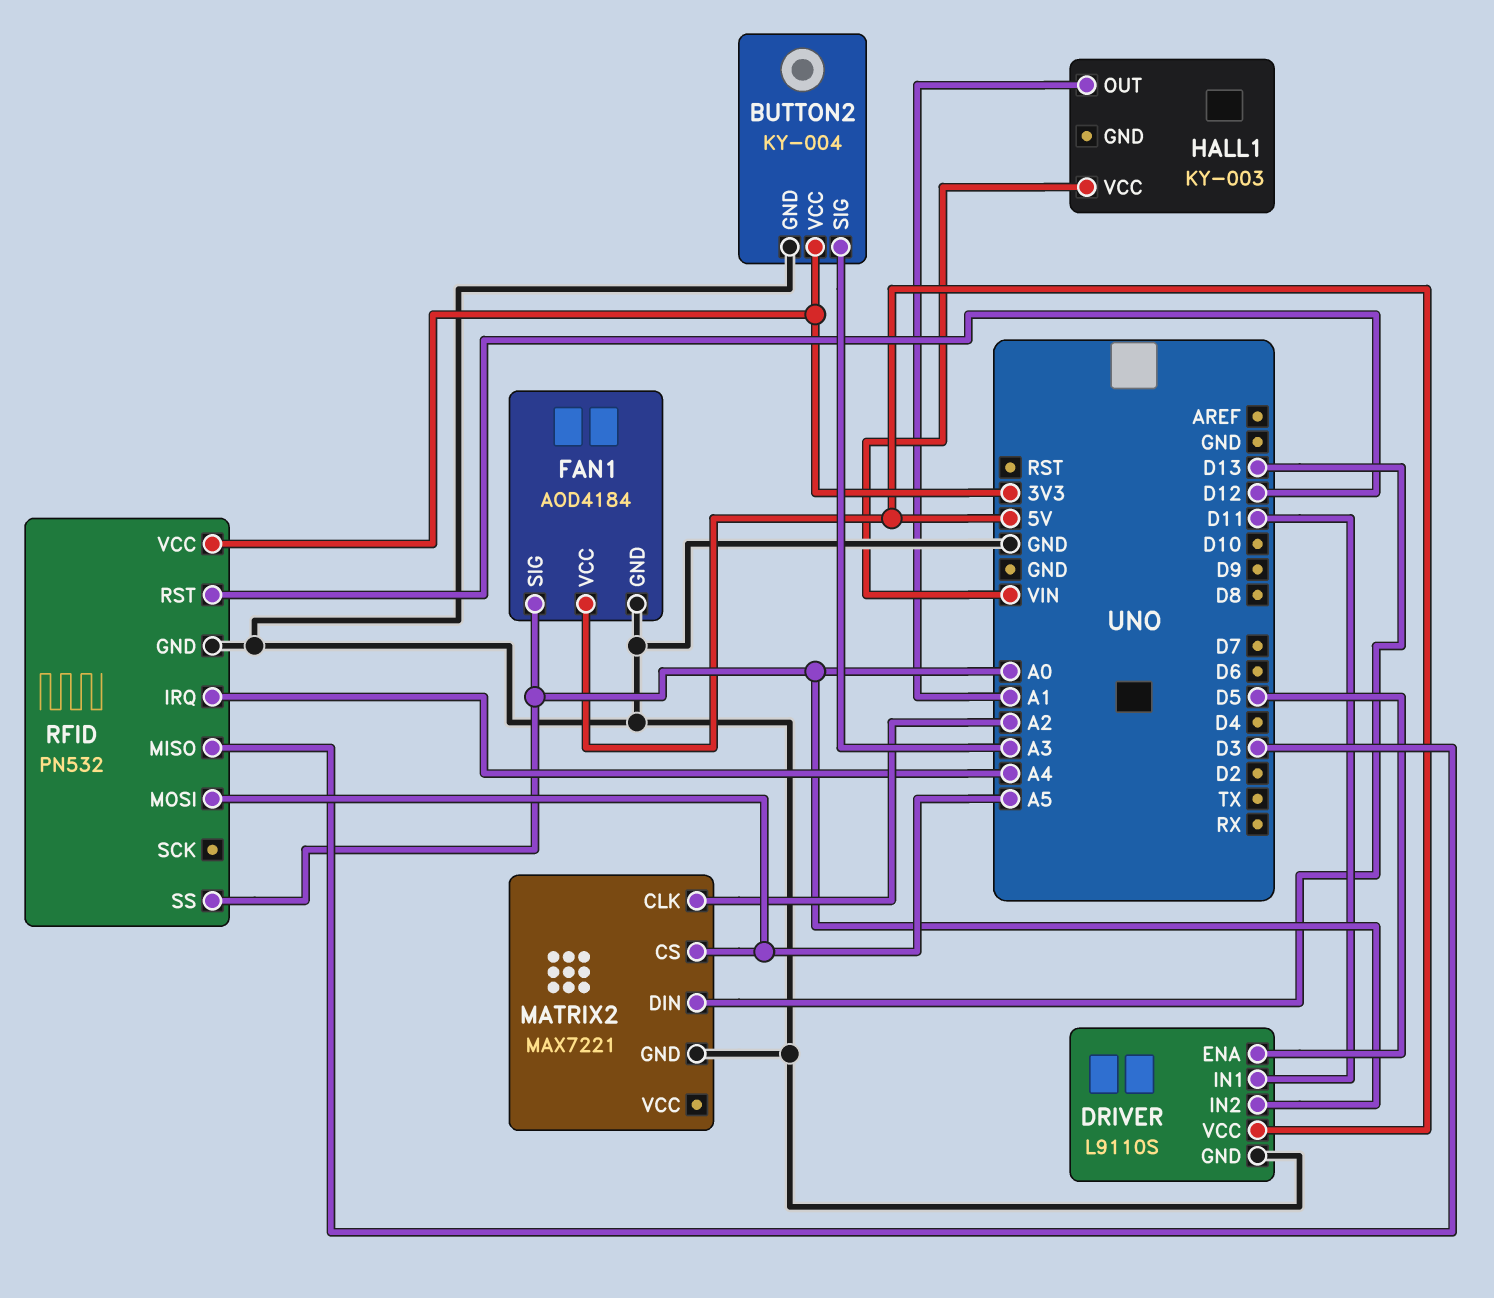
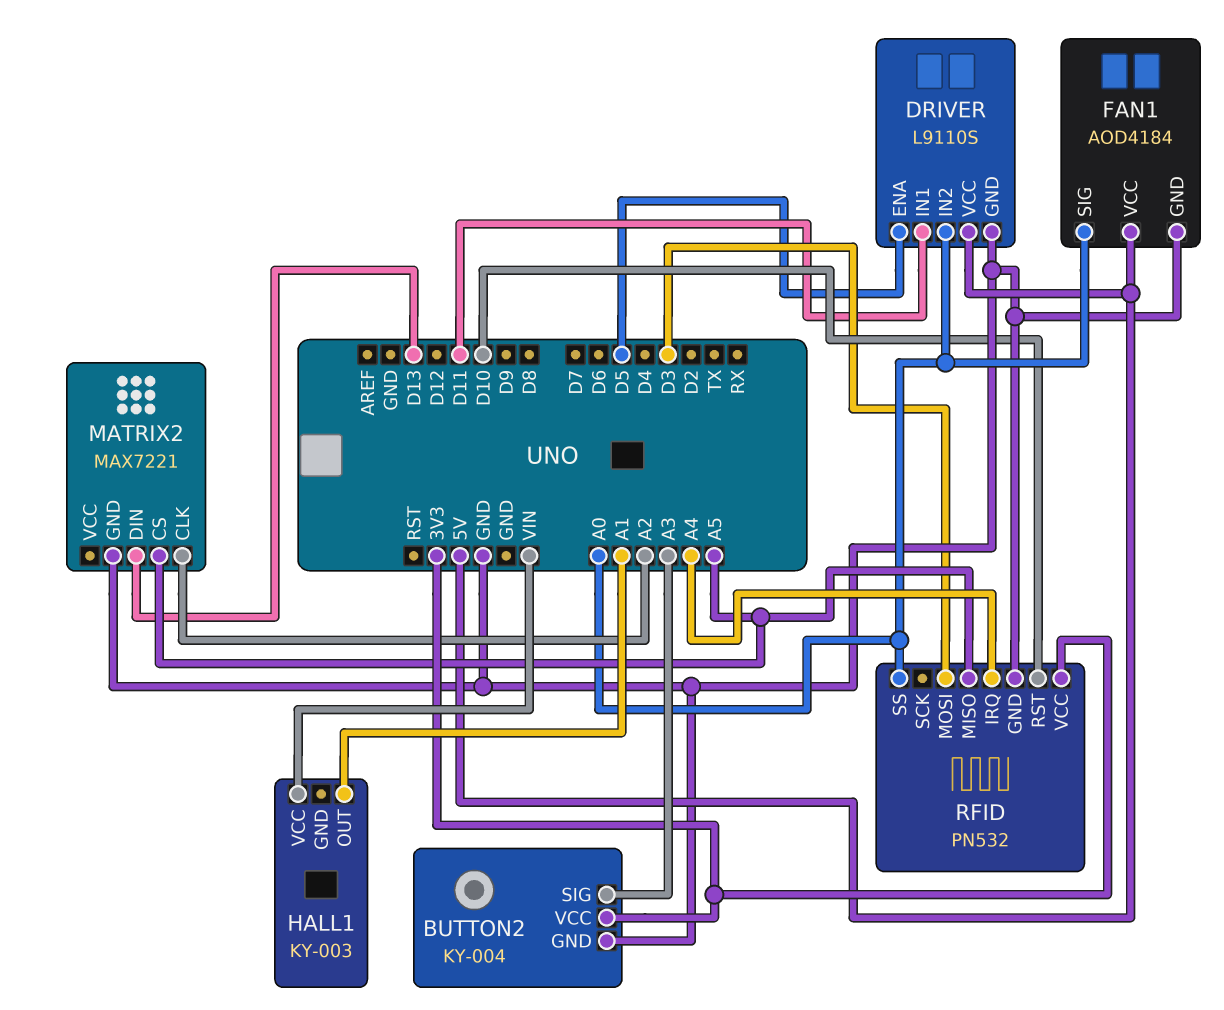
RFID pin MISO: D3 -> A5
RFID pin MOSI: A5 -> D3
RFID pin RST: D12 -> D10

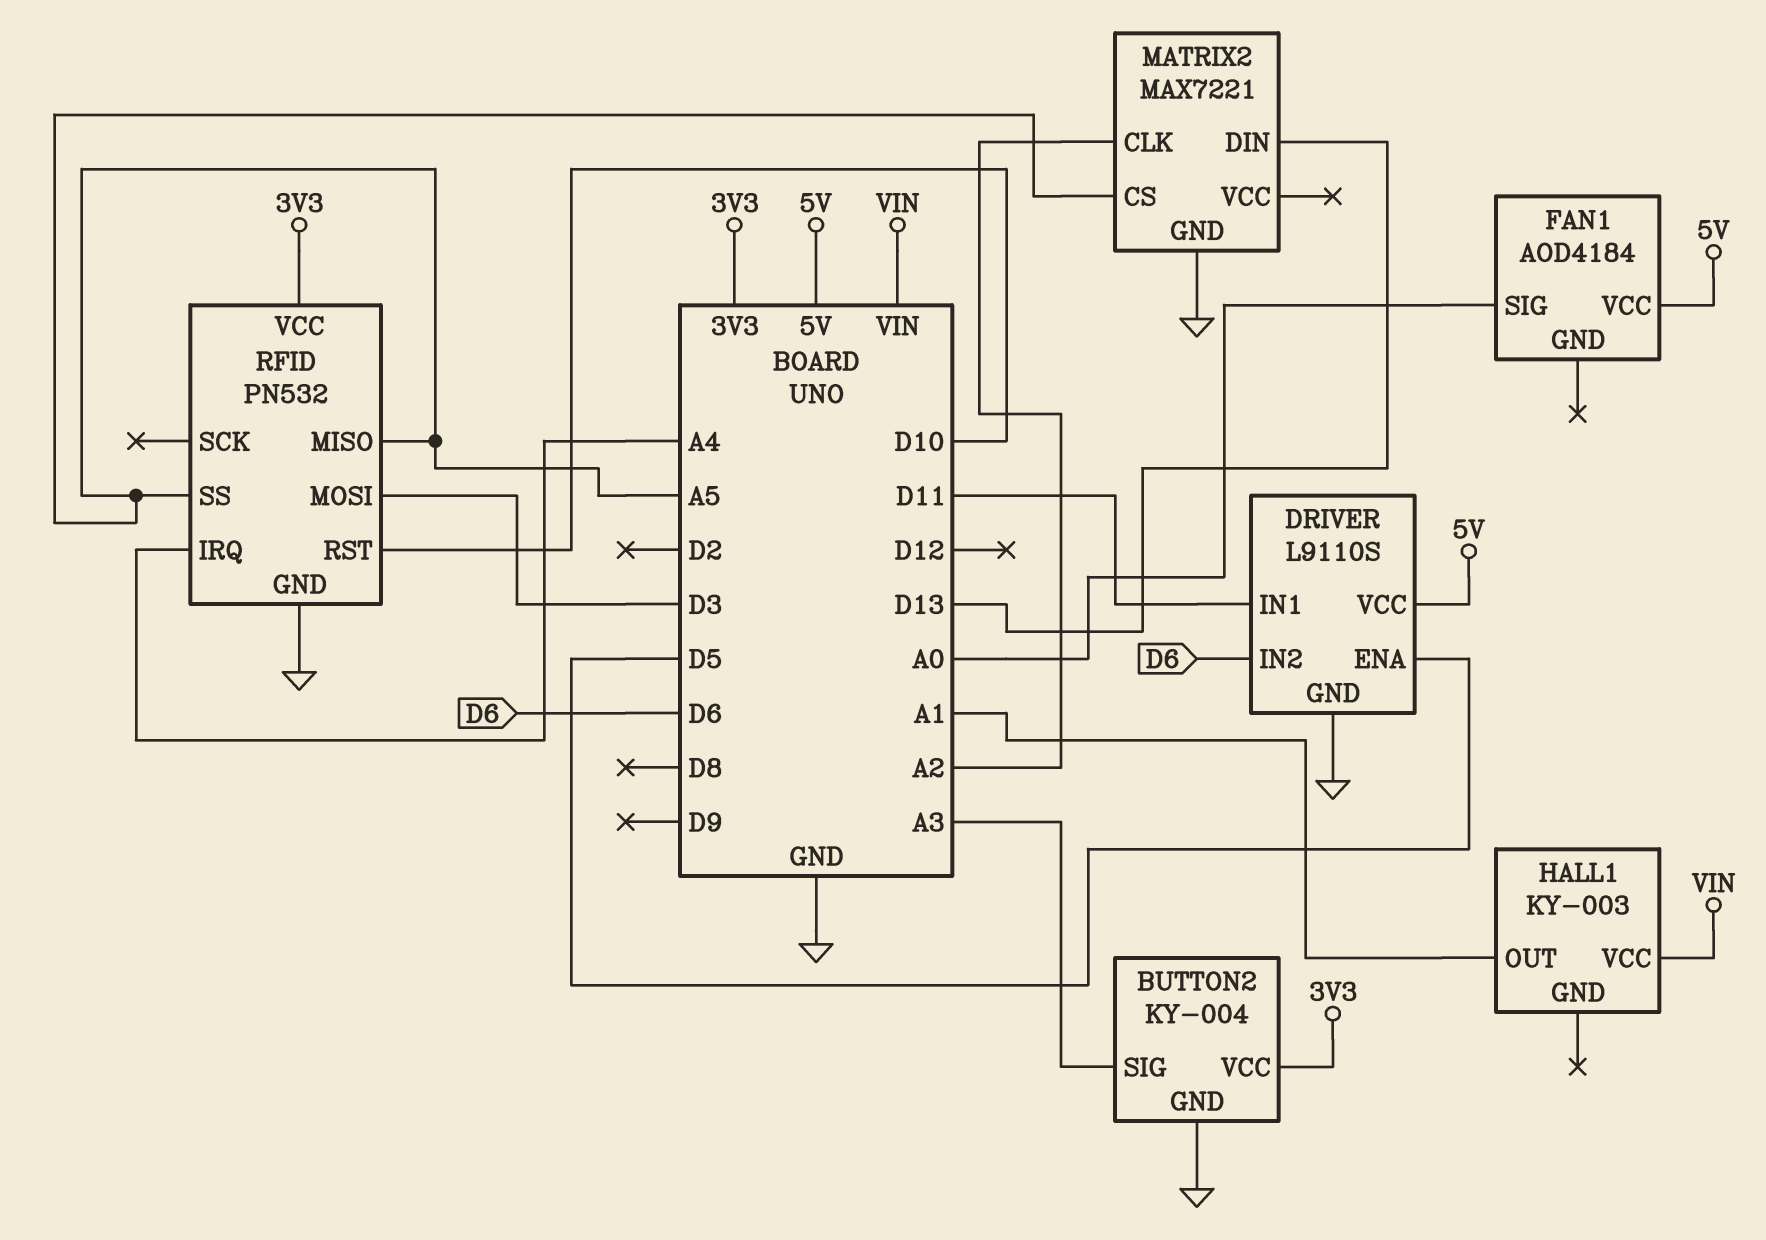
DRIVER pin IN2: A0 -> D6
FAN1 pin GND: GND -> none
RFID pin SS: A0 -> A5

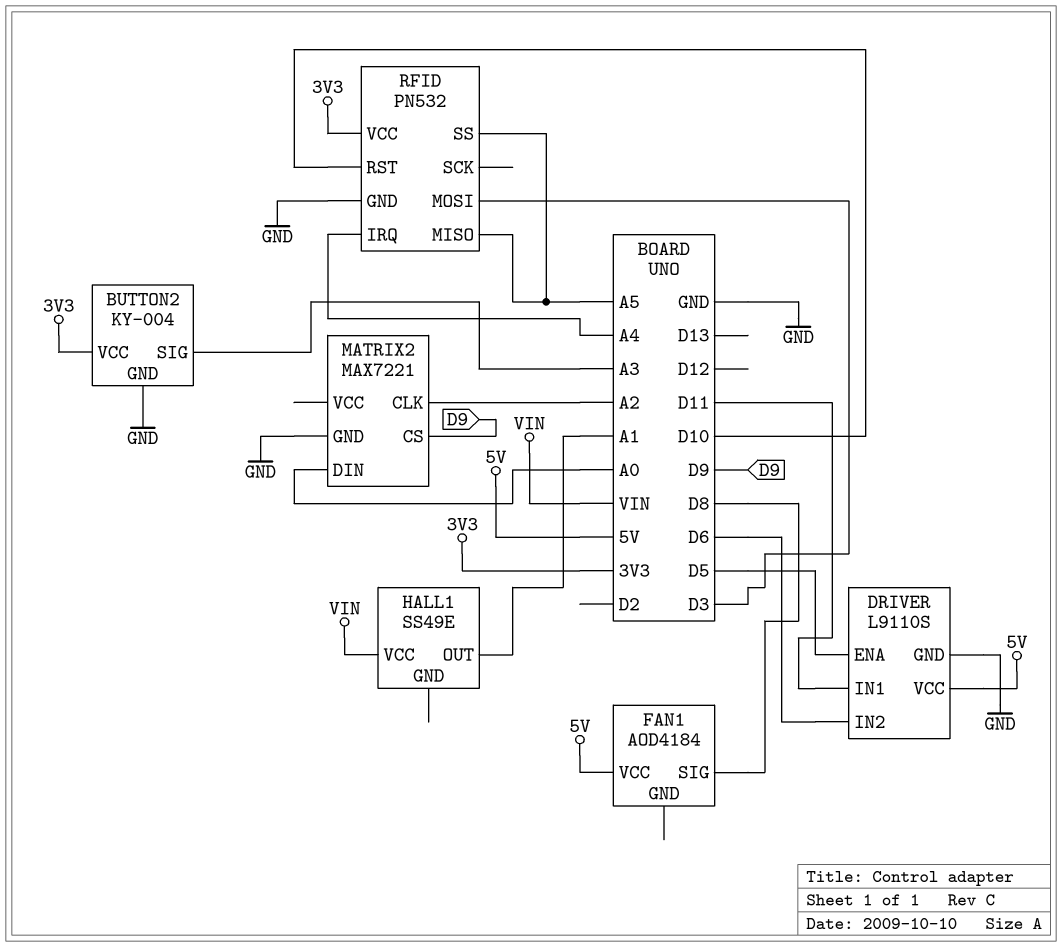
FAN1 pin SIG: A0 -> D8
HALL1: KY-003 -> SS49E
MATRIX2 pin CS: A5 -> D9
MATRIX2 pin DIN: D13 -> A0

